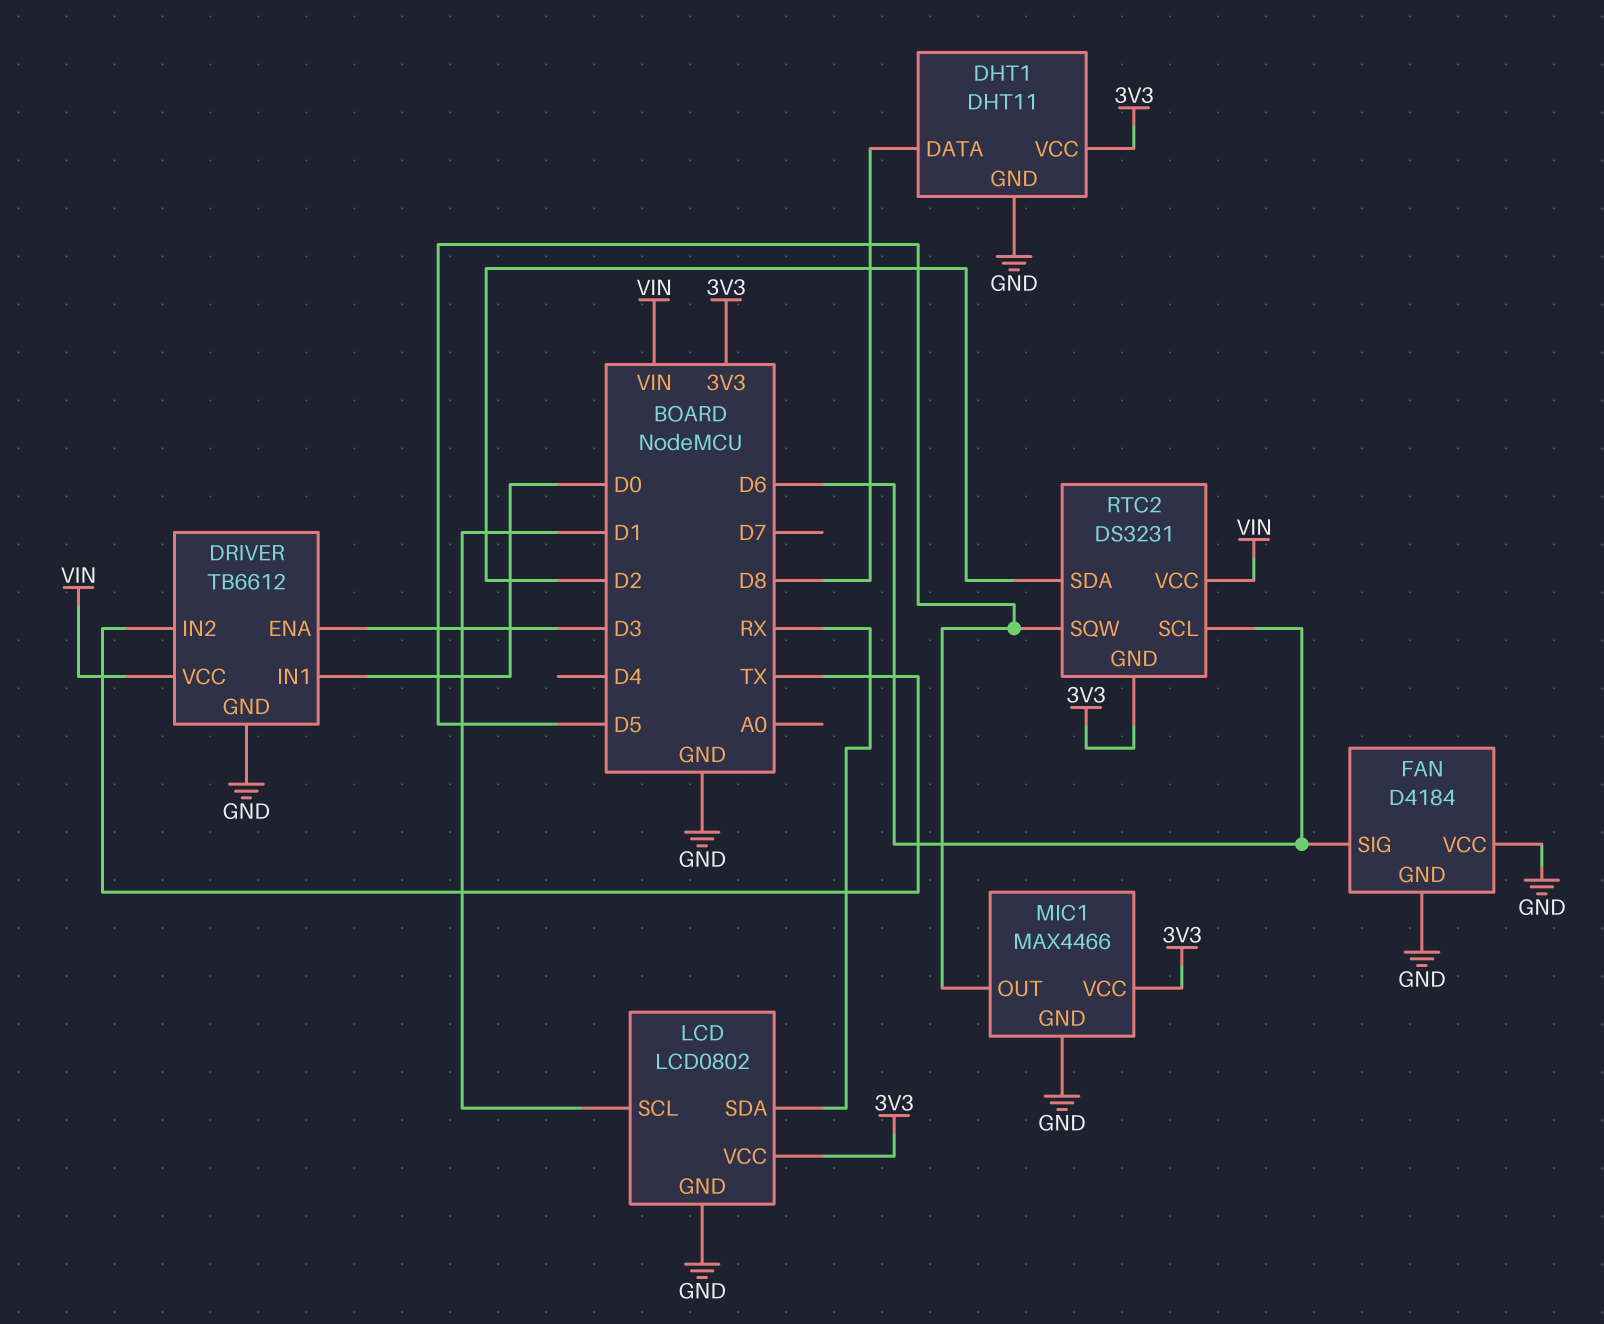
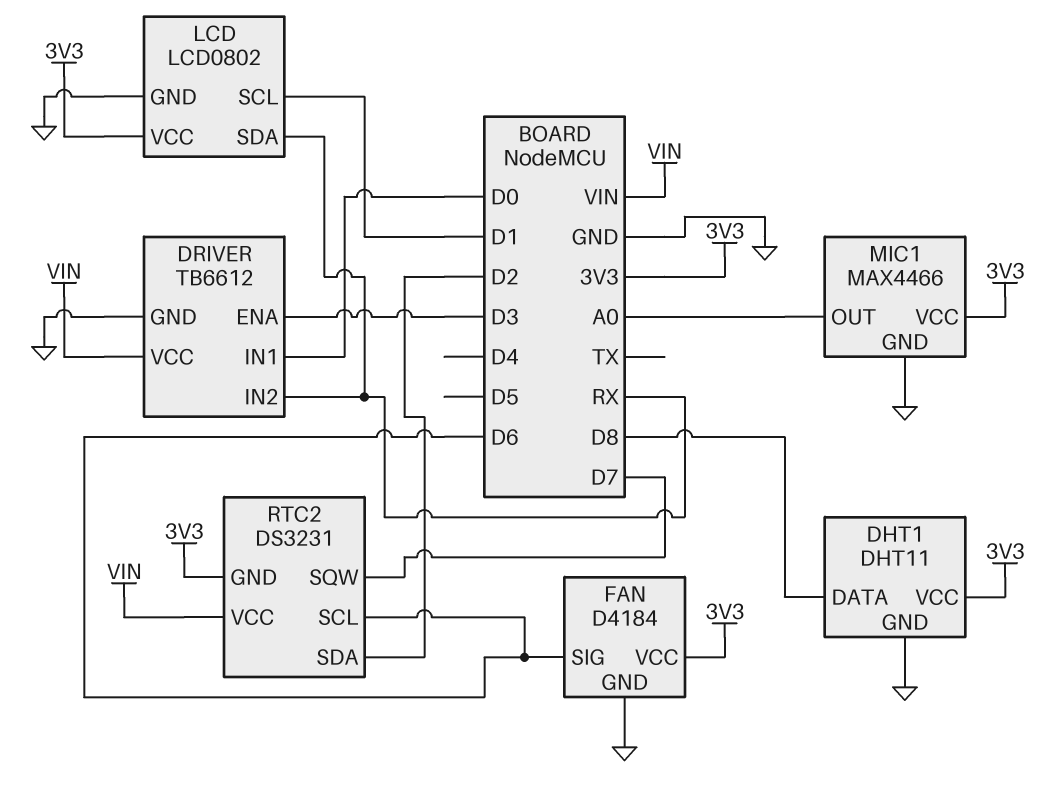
DRIVER pin IN2: TX -> RX
FAN pin VCC: GND -> 3V3
MIC1 pin OUT: D5 -> A0
RTC2 pin SQW: D5 -> D7

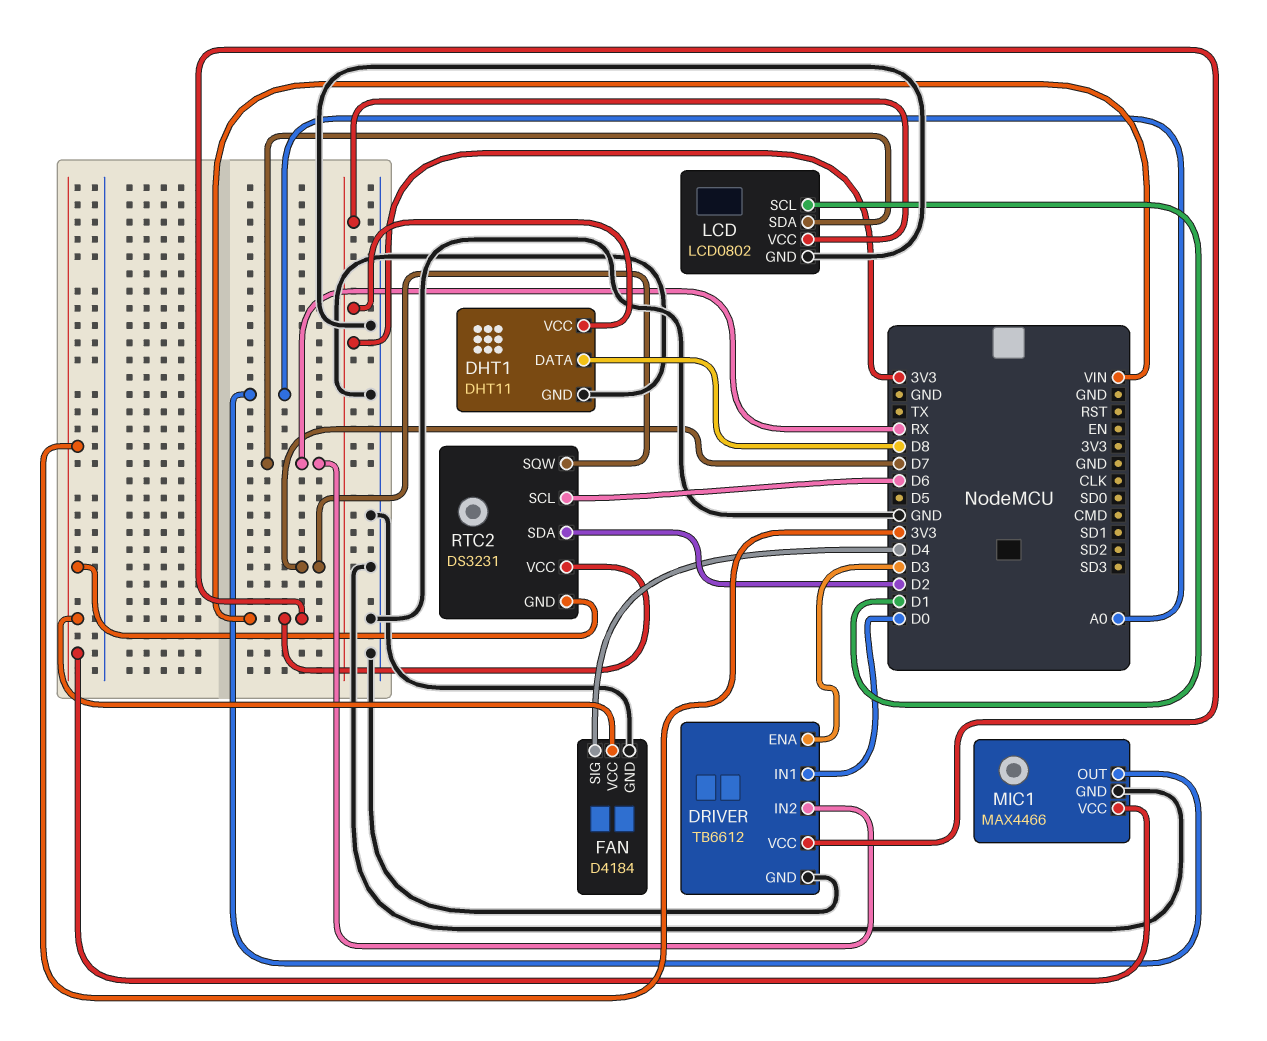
FAN pin SIG: D6 -> D4

